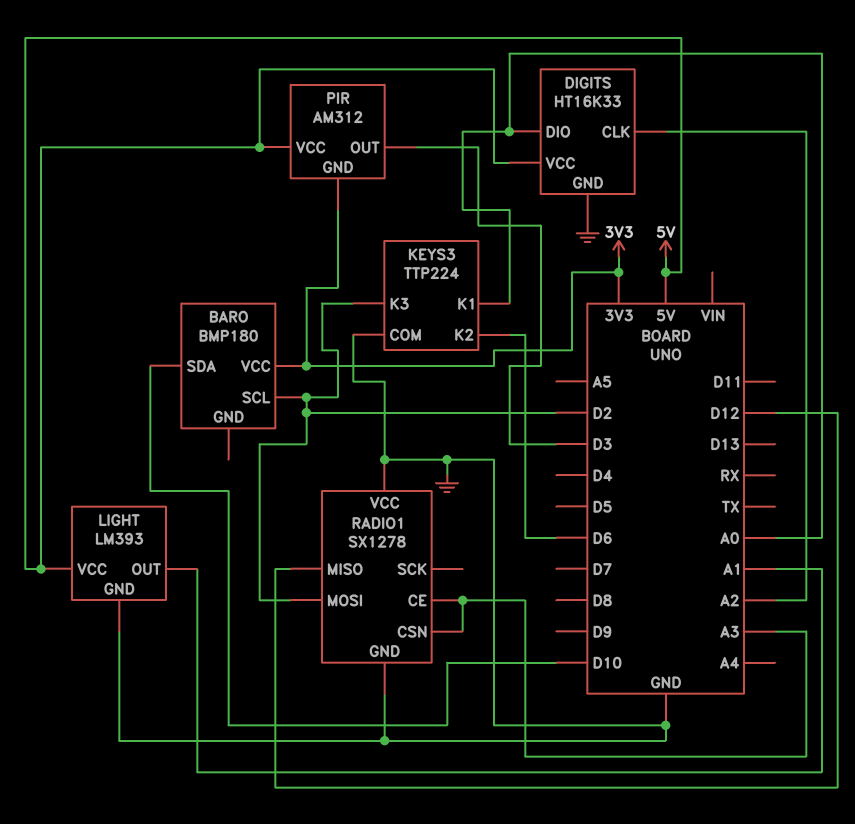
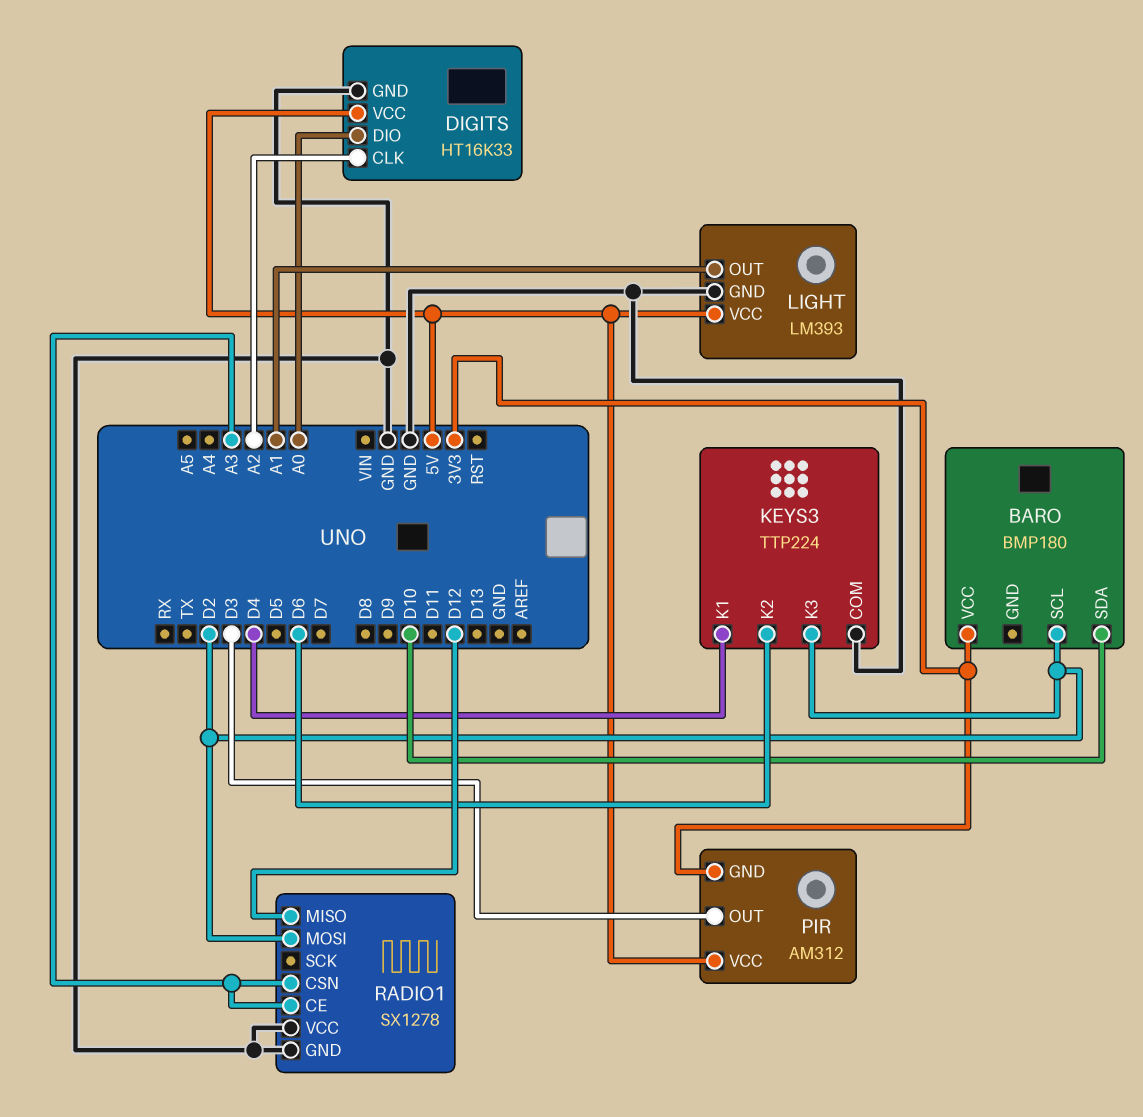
KEYS3 pin K1: A0 -> D4

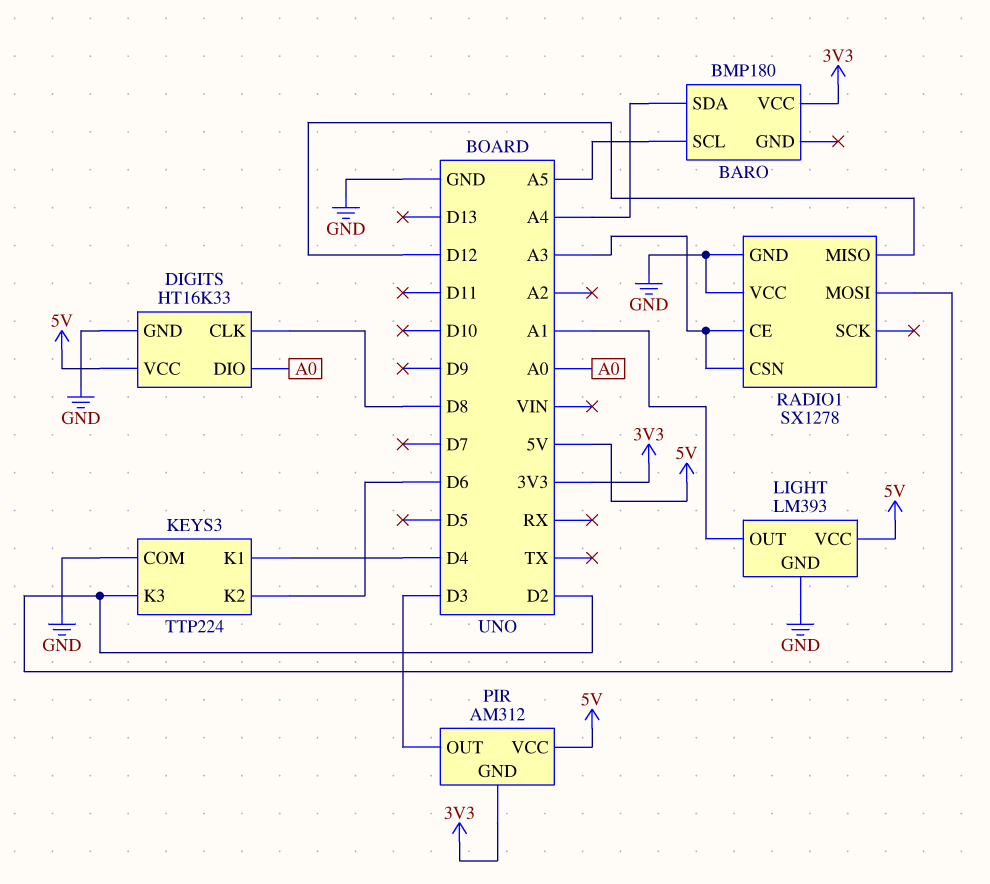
BARO pin SCL: D2 -> A5
BARO pin SDA: D10 -> A4
DIGITS pin CLK: A2 -> D8

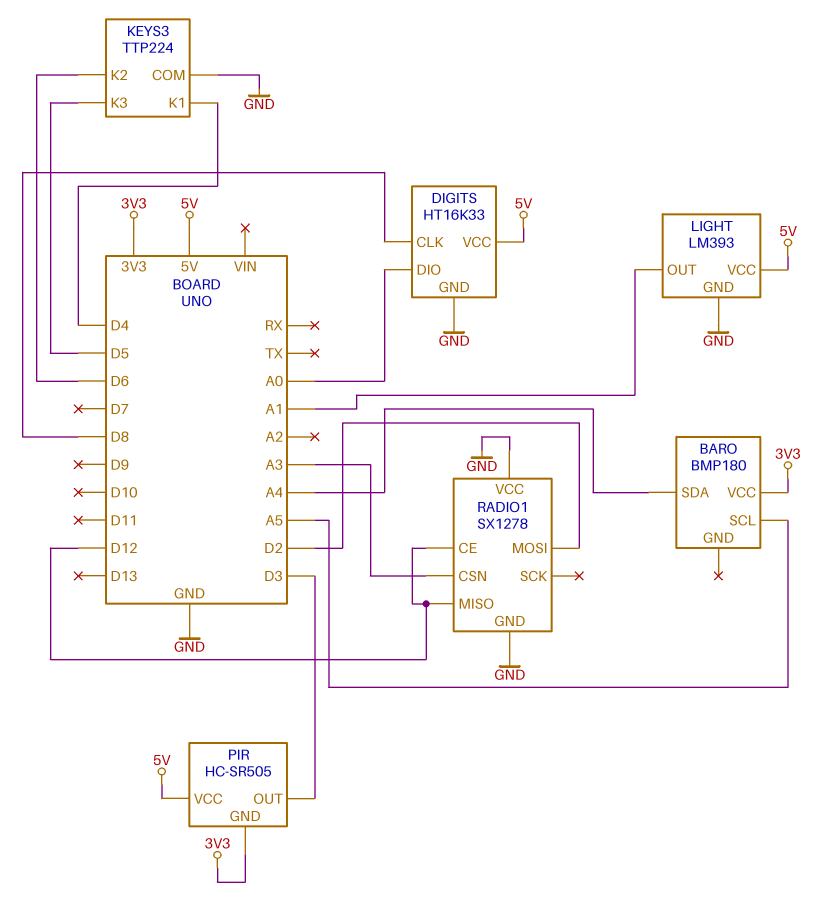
KEYS3 pin K3: D2 -> D5
PIR: AM312 -> HC-SR505
RADIO1 pin CE: A3 -> D12

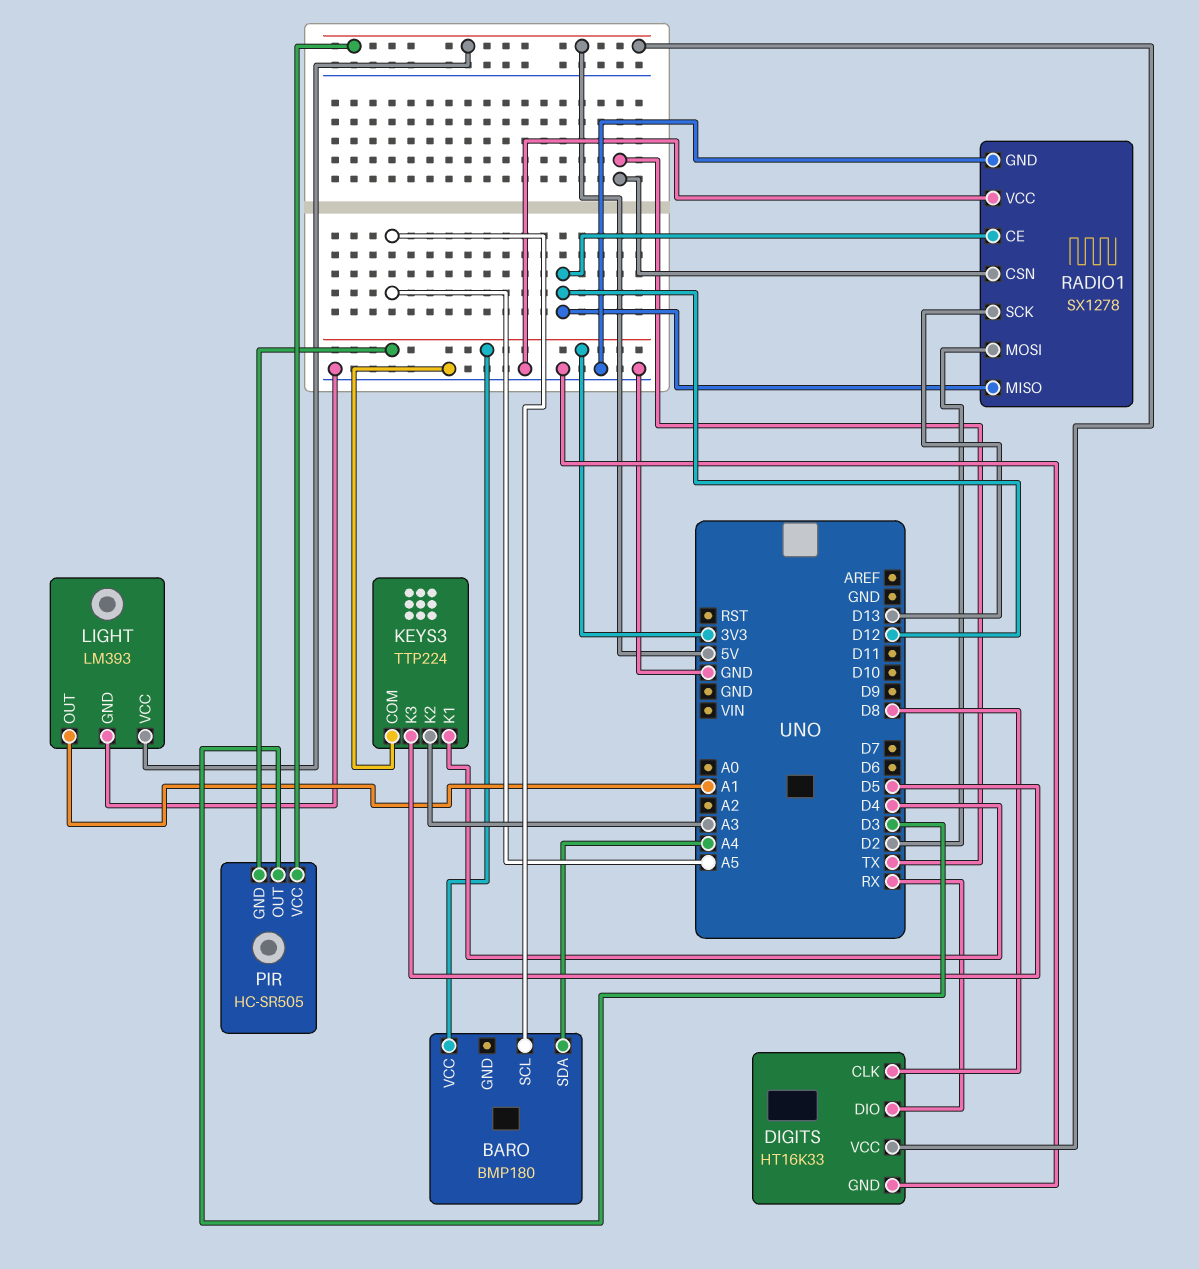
DIGITS pin DIO: A0 -> RX
KEYS3 pin K2: D6 -> A3
RADIO1 pin CSN: A3 -> TX
RADIO1 pin SCK: none -> D13

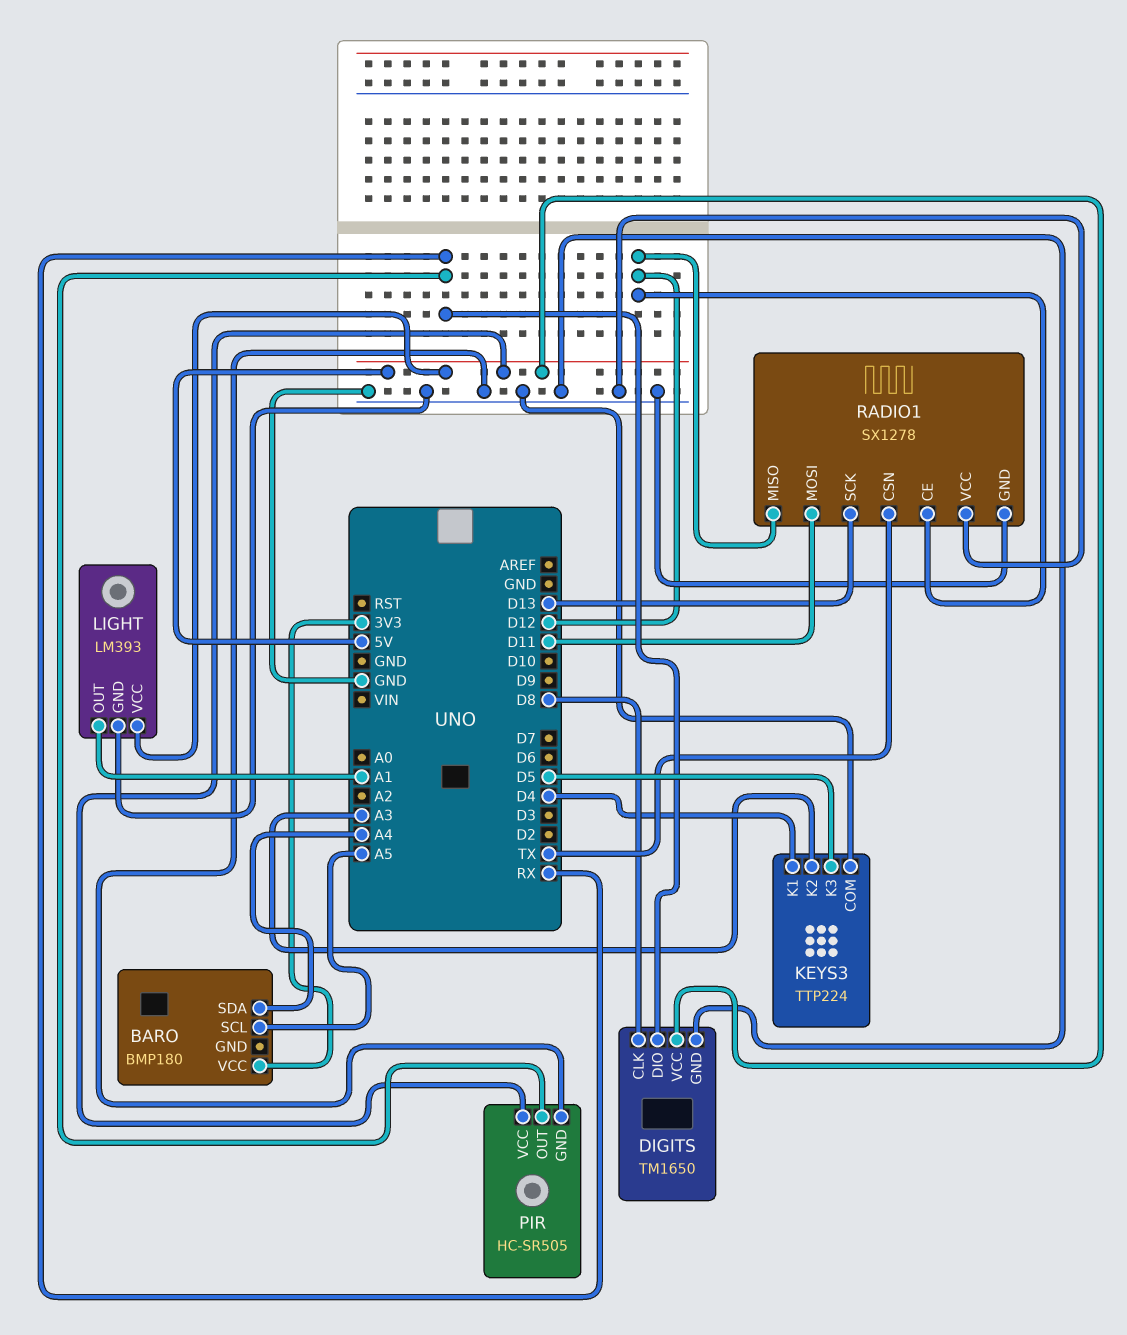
DIGITS: HT16K33 -> TM1650
PIR pin GND: 3V3 -> GND
PIR pin OUT: D3 -> RX
RADIO1 pin MOSI: D2 -> D11

